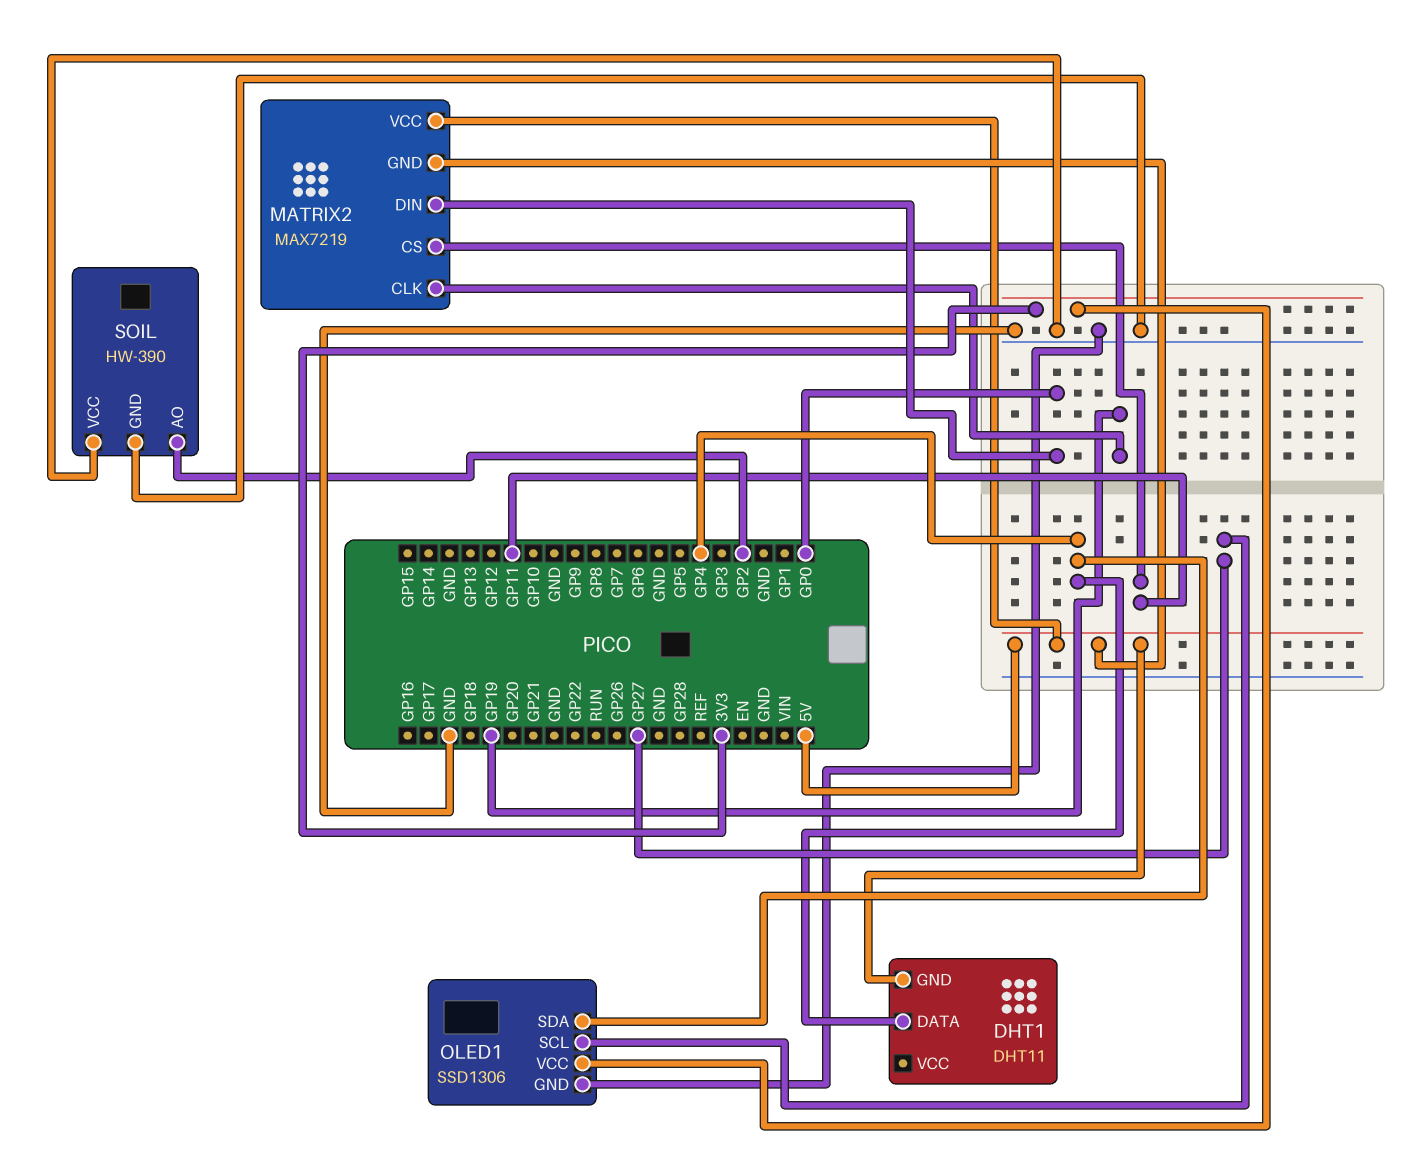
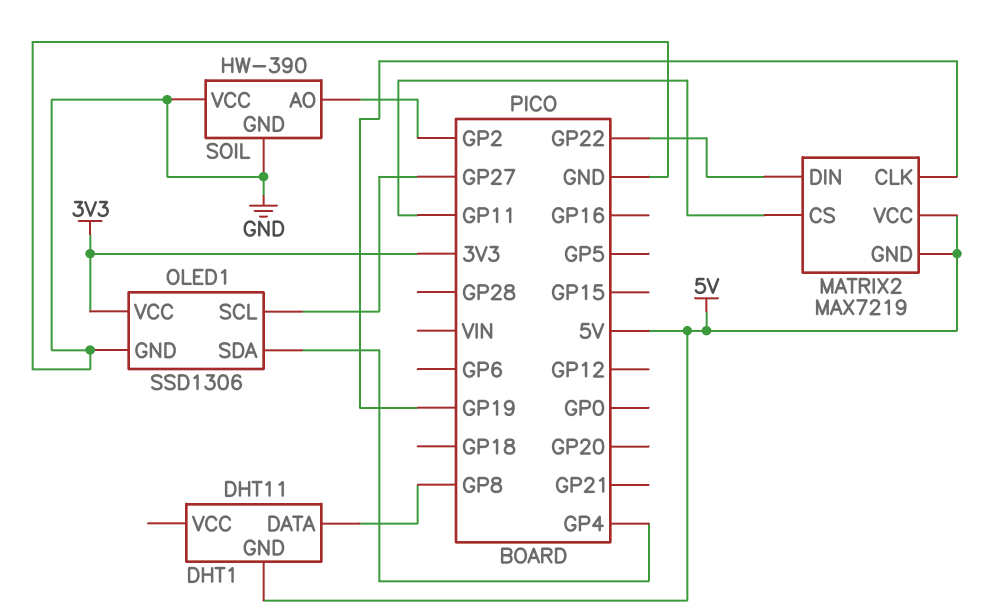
DHT1 pin DATA: GP4 -> GP8
MATRIX2 pin DIN: GP0 -> GP22

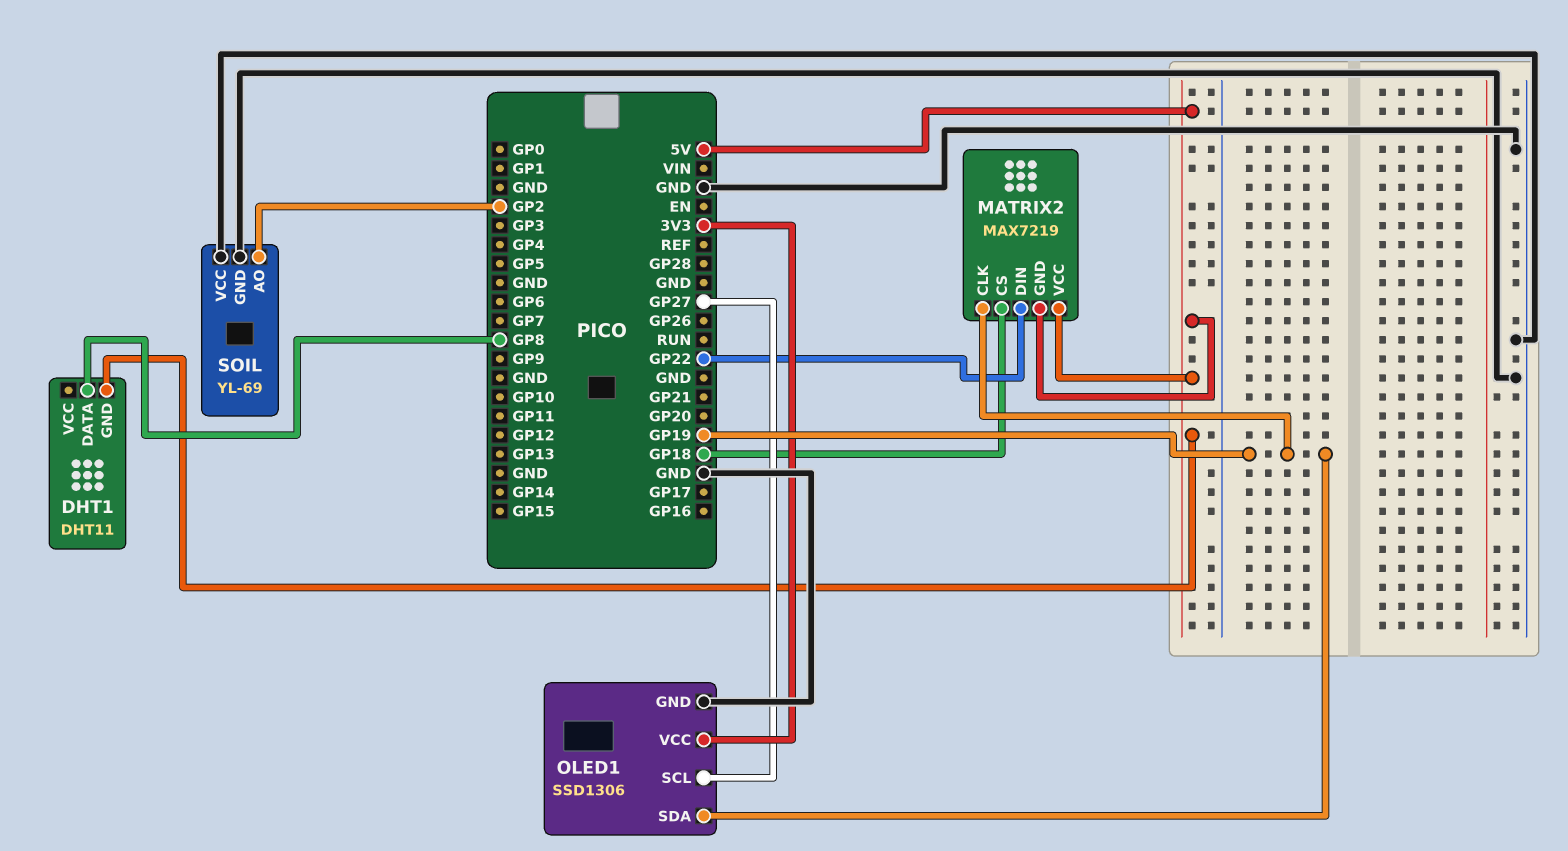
MATRIX2 pin CS: GP11 -> GP18
OLED1 pin SDA: GP4 -> GP19
SOIL: HW-390 -> YL-69

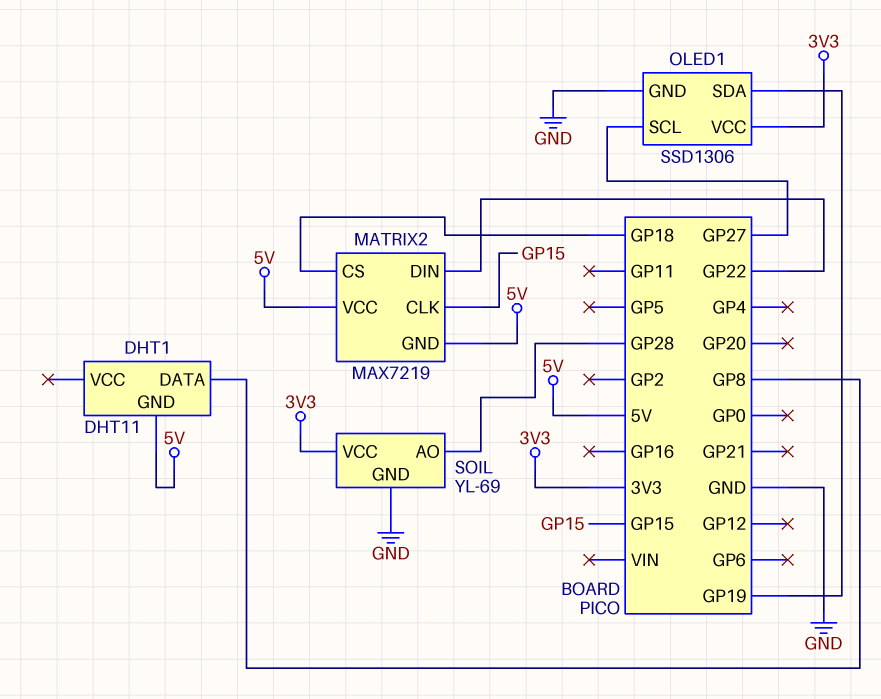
MATRIX2 pin CLK: GP19 -> GP15
SOIL pin AO: GP2 -> GP28
SOIL pin VCC: GND -> 3V3

